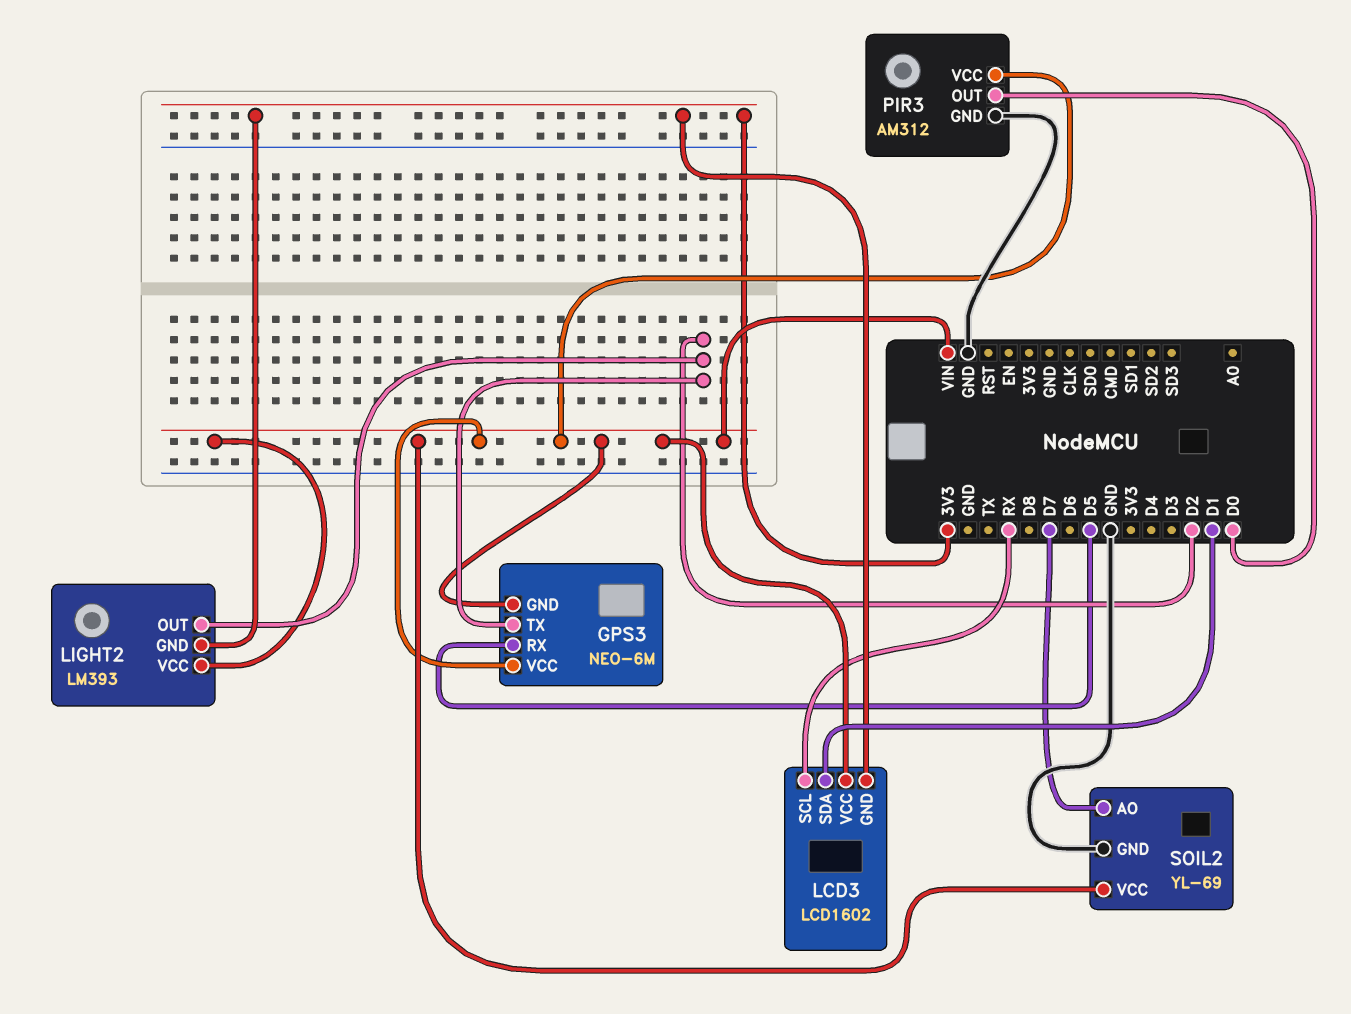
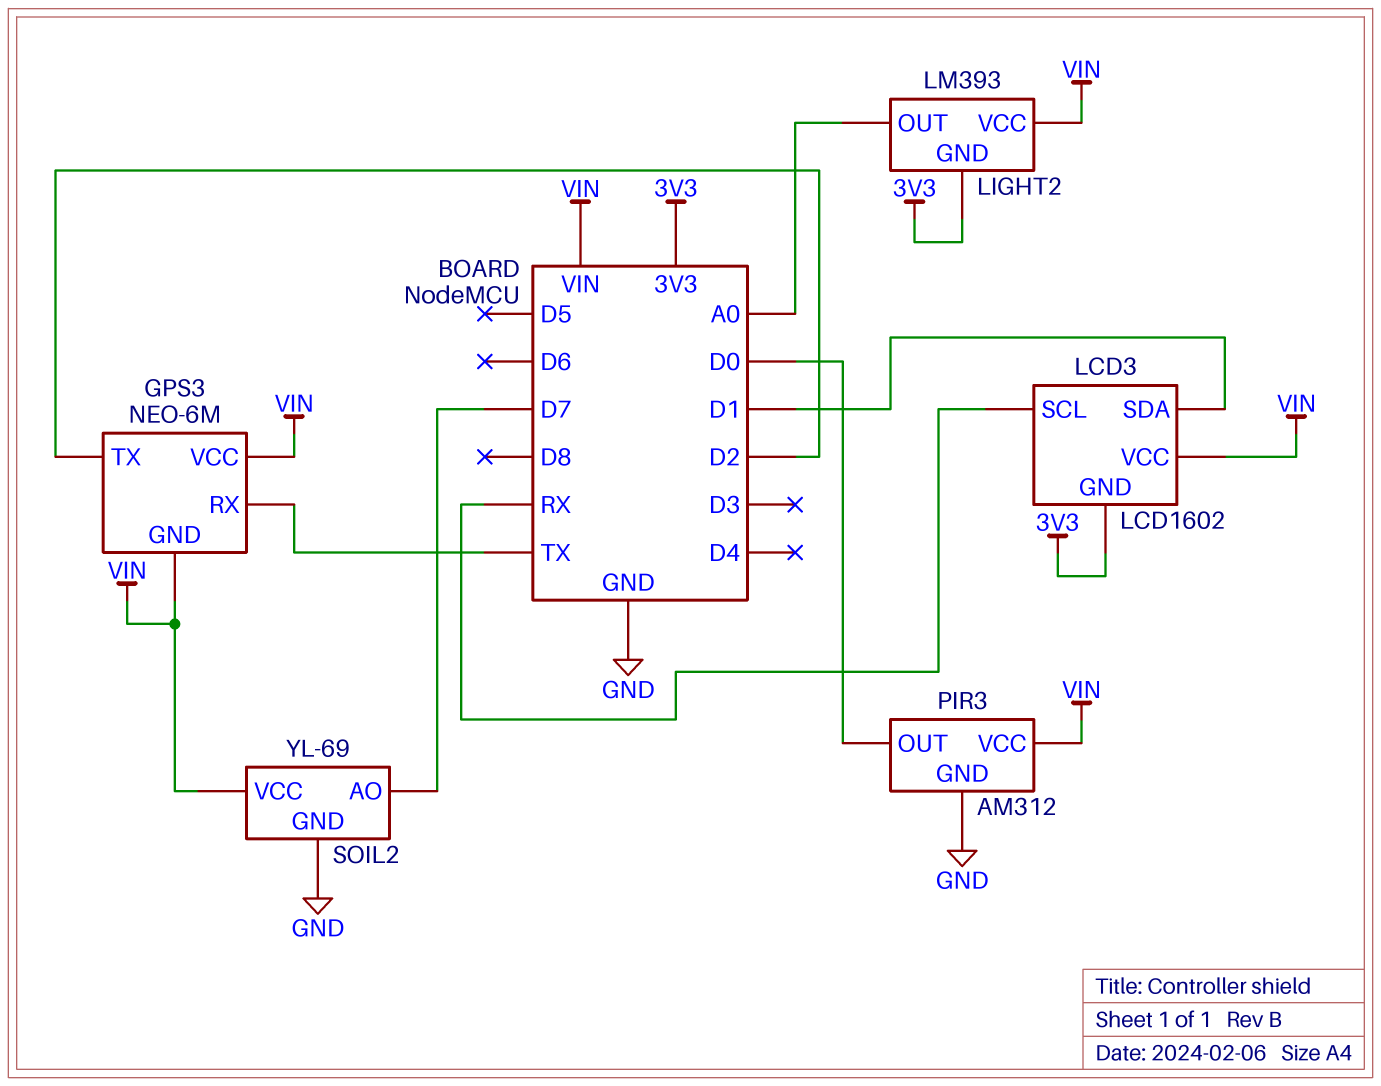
GPS3 pin RX: D5 -> TX
LIGHT2 pin OUT: D2 -> A0

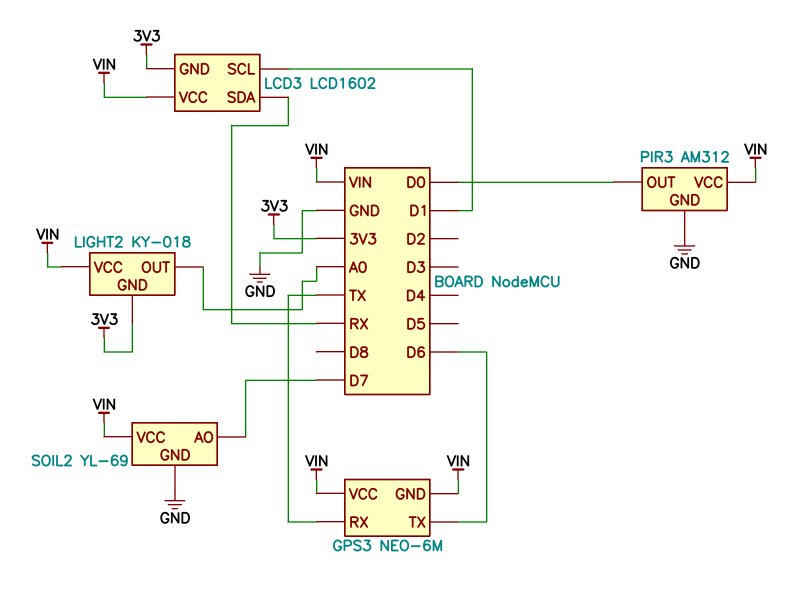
GPS3 pin TX: D2 -> D6
LCD3 pin SCL: RX -> D1
LCD3 pin SDA: D1 -> RX
LIGHT2: LM393 -> KY-018

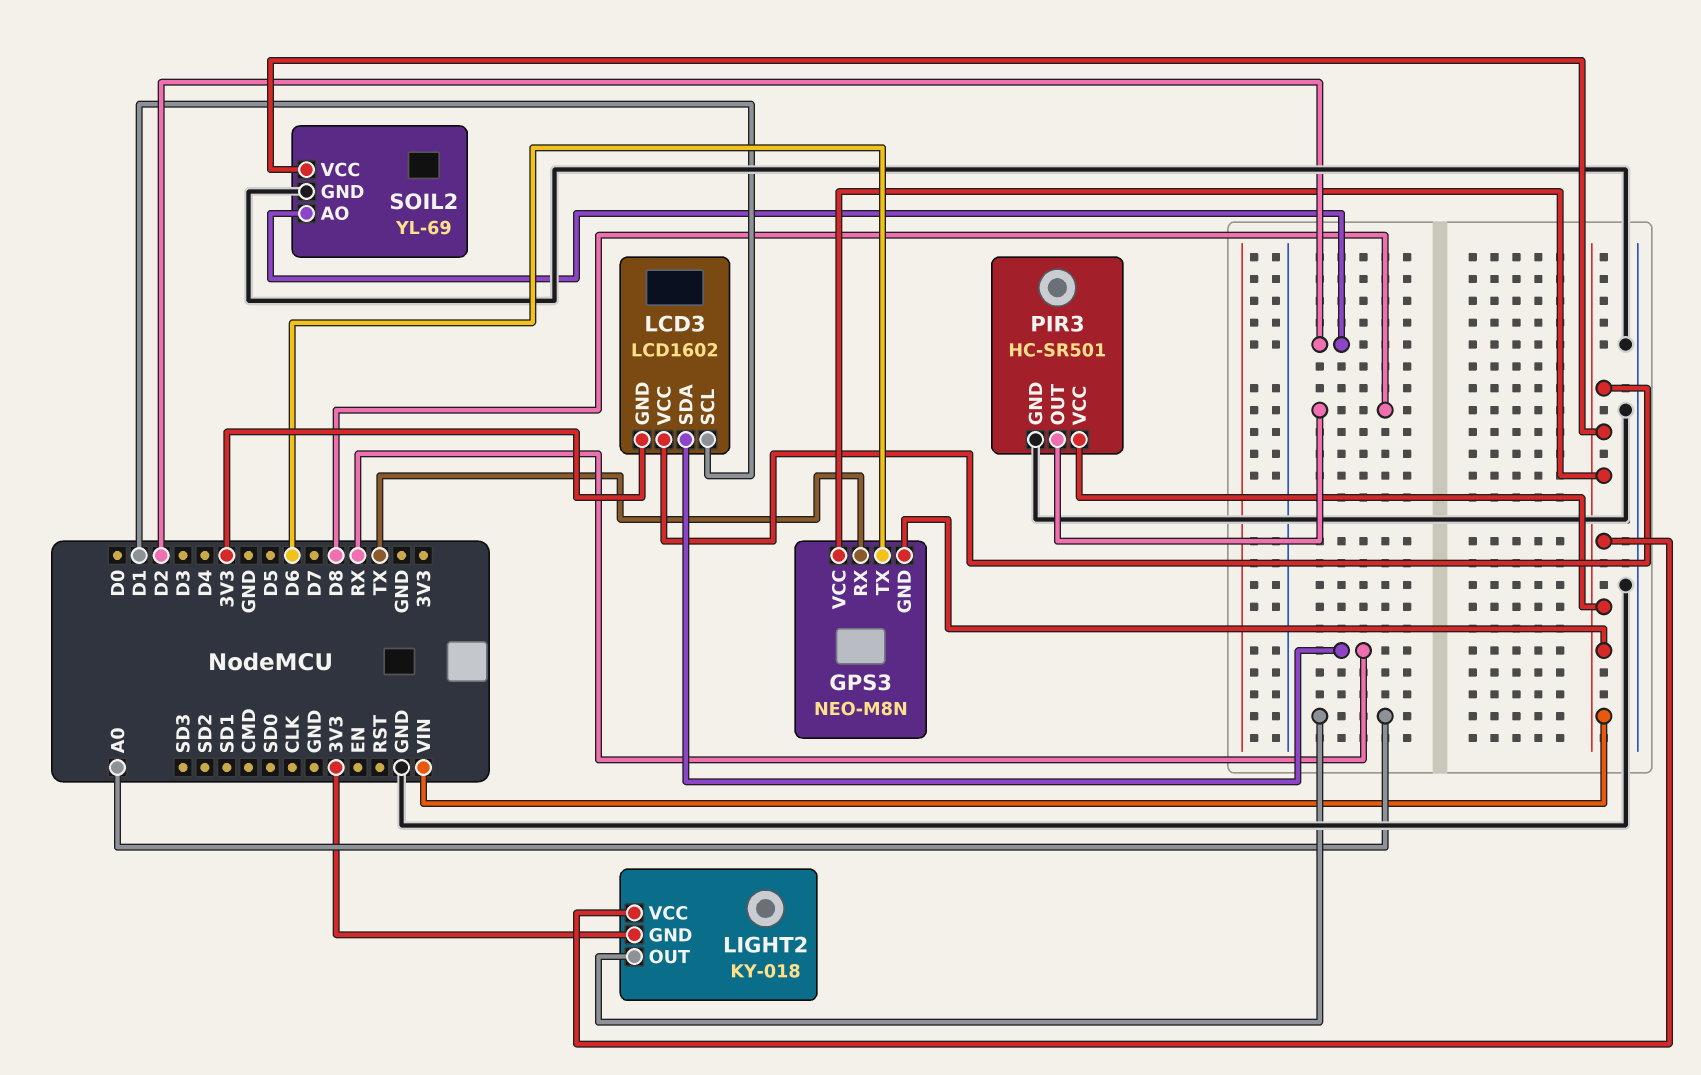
GPS3: NEO-6M -> NEO-M8N
PIR3: AM312 -> HC-SR501
PIR3 pin OUT: D0 -> D8
SOIL2 pin AO: D7 -> D2

